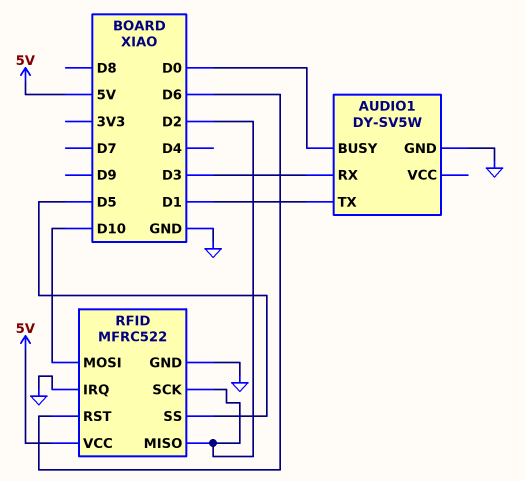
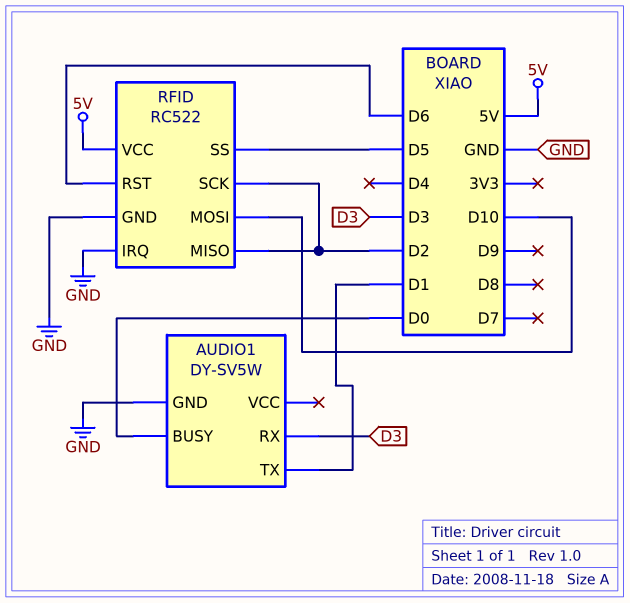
RFID: MFRC522 -> RC522

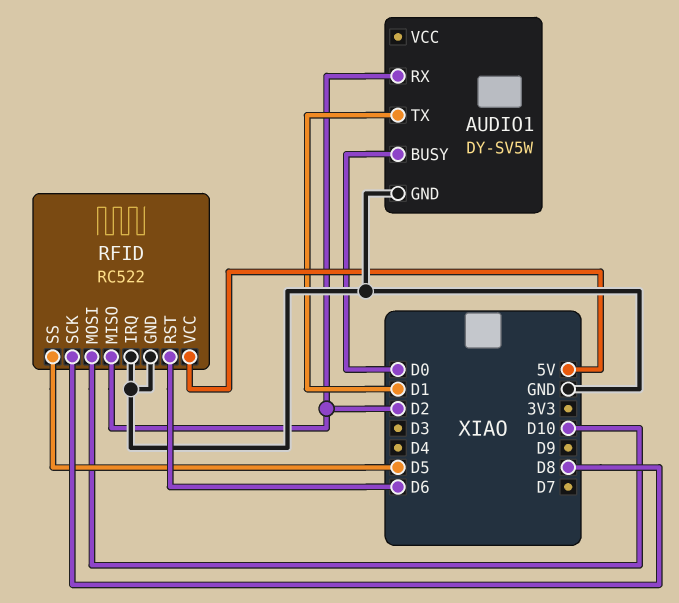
AUDIO1 pin RX: D3 -> D2
RFID pin SCK: D2 -> D8

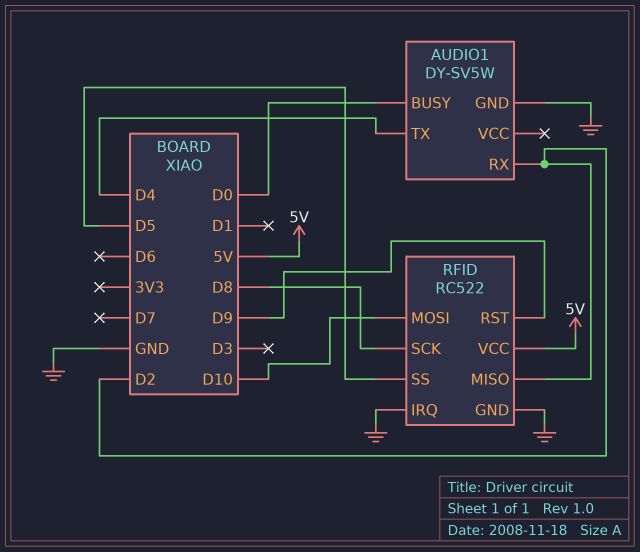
AUDIO1 pin TX: D1 -> D4
RFID pin RST: D6 -> D9

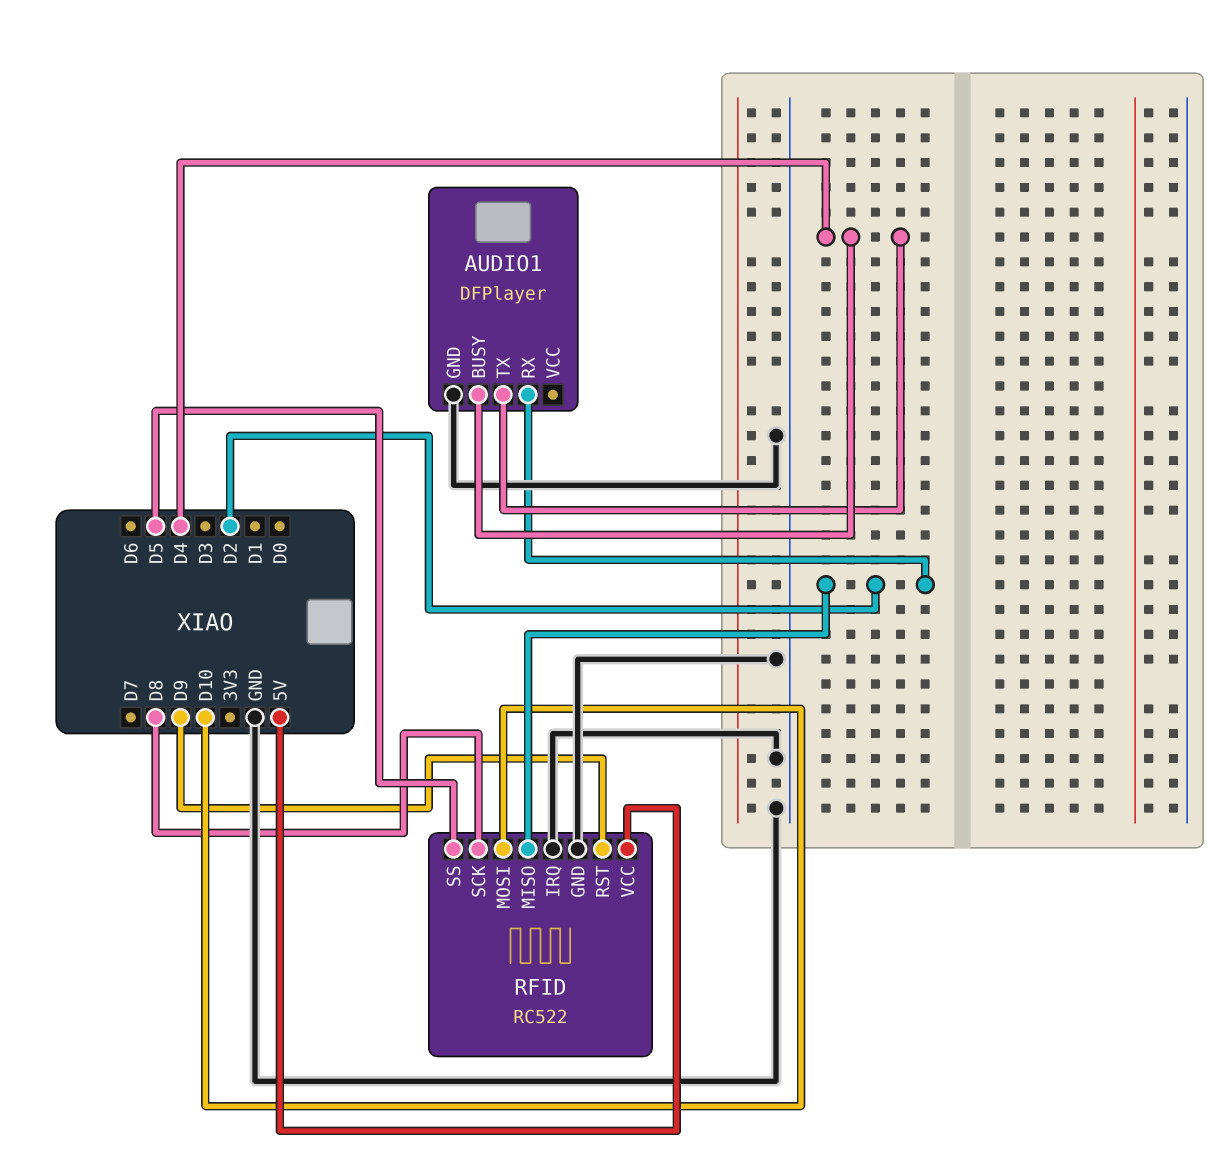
AUDIO1: DY-SV5W -> DFPlayer
AUDIO1 pin BUSY: D0 -> D4

